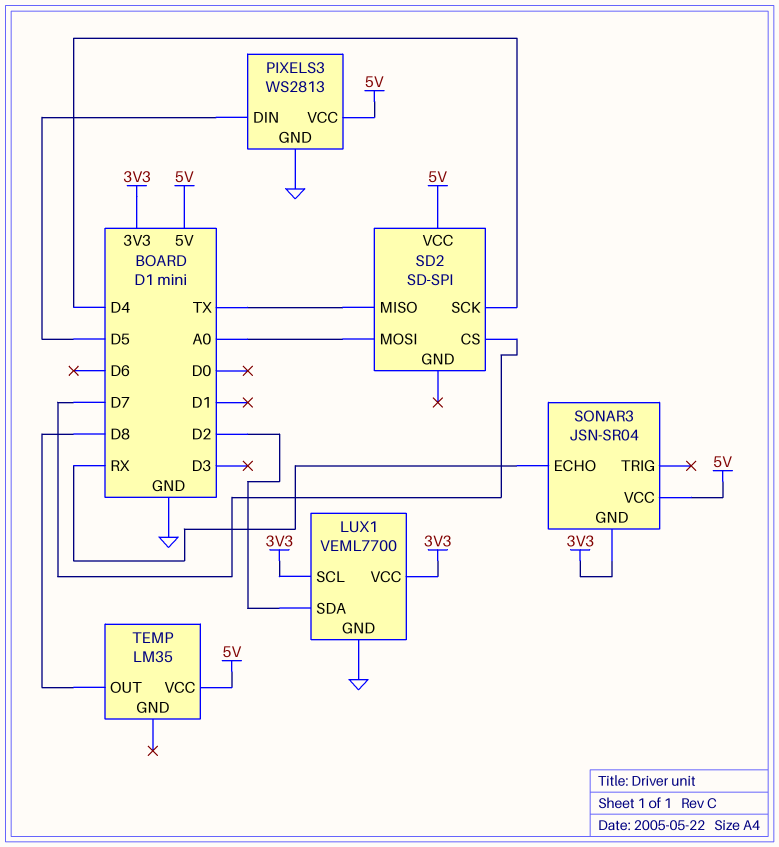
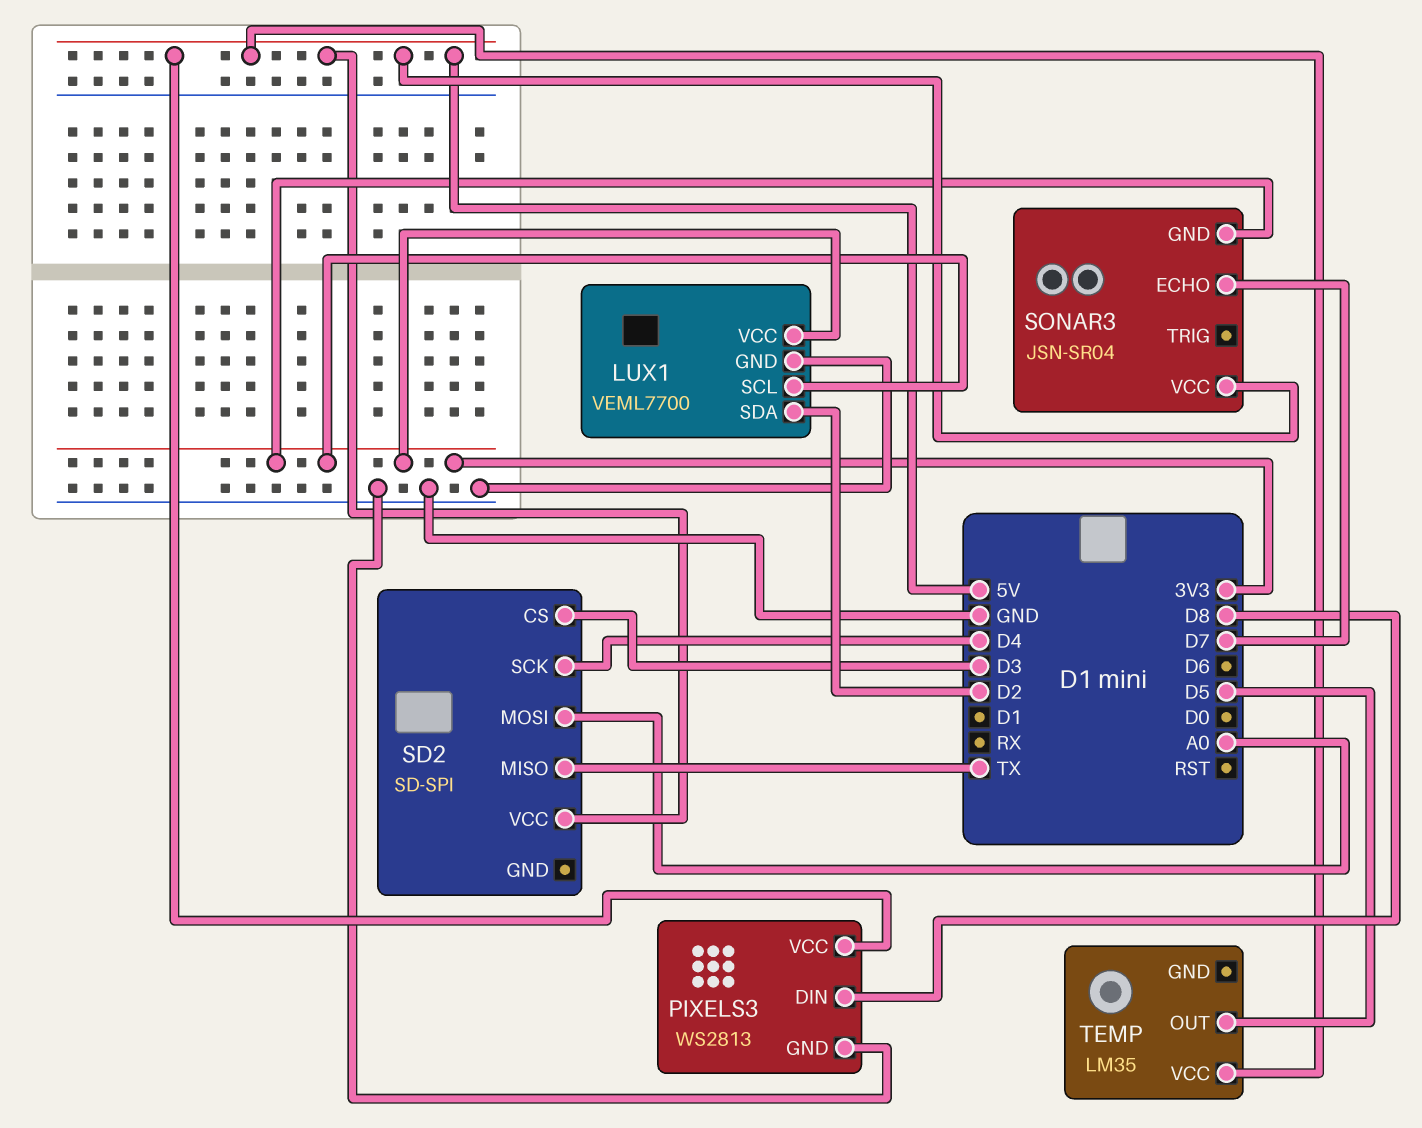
PIXELS3 pin DIN: D5 -> D8
SD2 pin CS: D7 -> D3
SONAR3 pin ECHO: RX -> D7
TEMP pin OUT: D8 -> D5

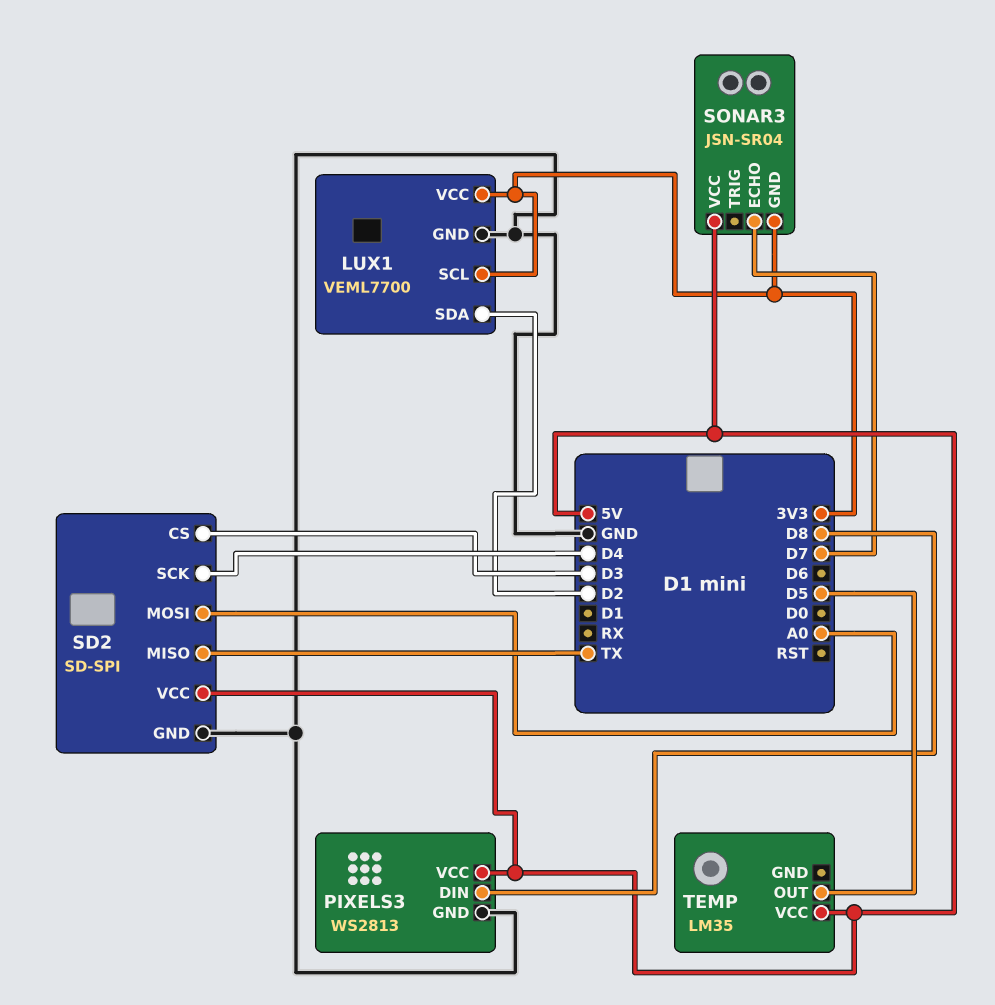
SD2 pin GND: none -> GND

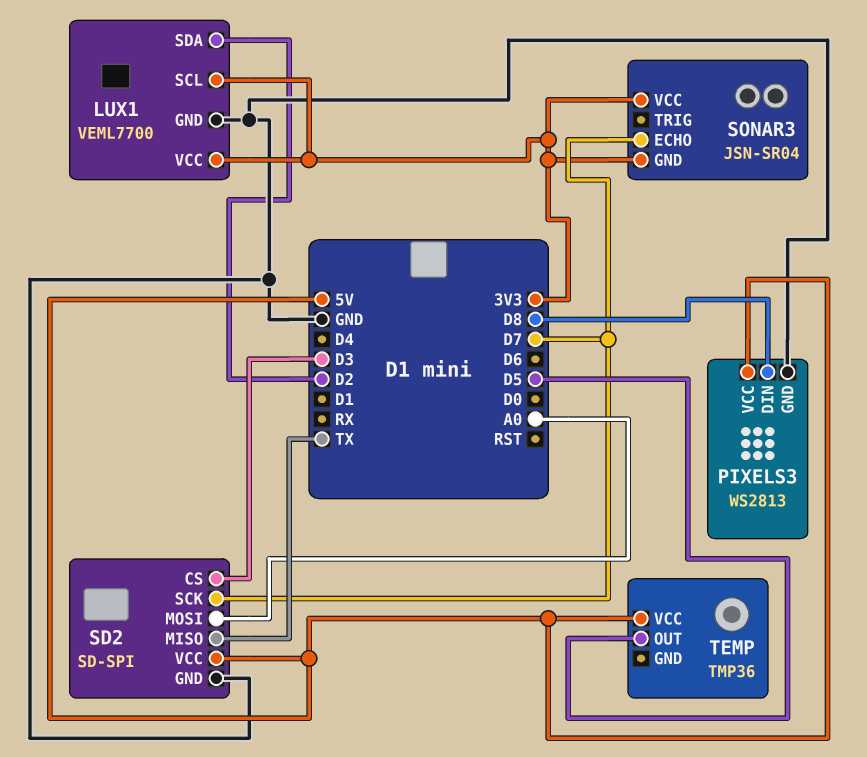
SD2 pin SCK: D4 -> D7
SONAR3 pin VCC: 5V -> 3V3
TEMP: LM35 -> TMP36

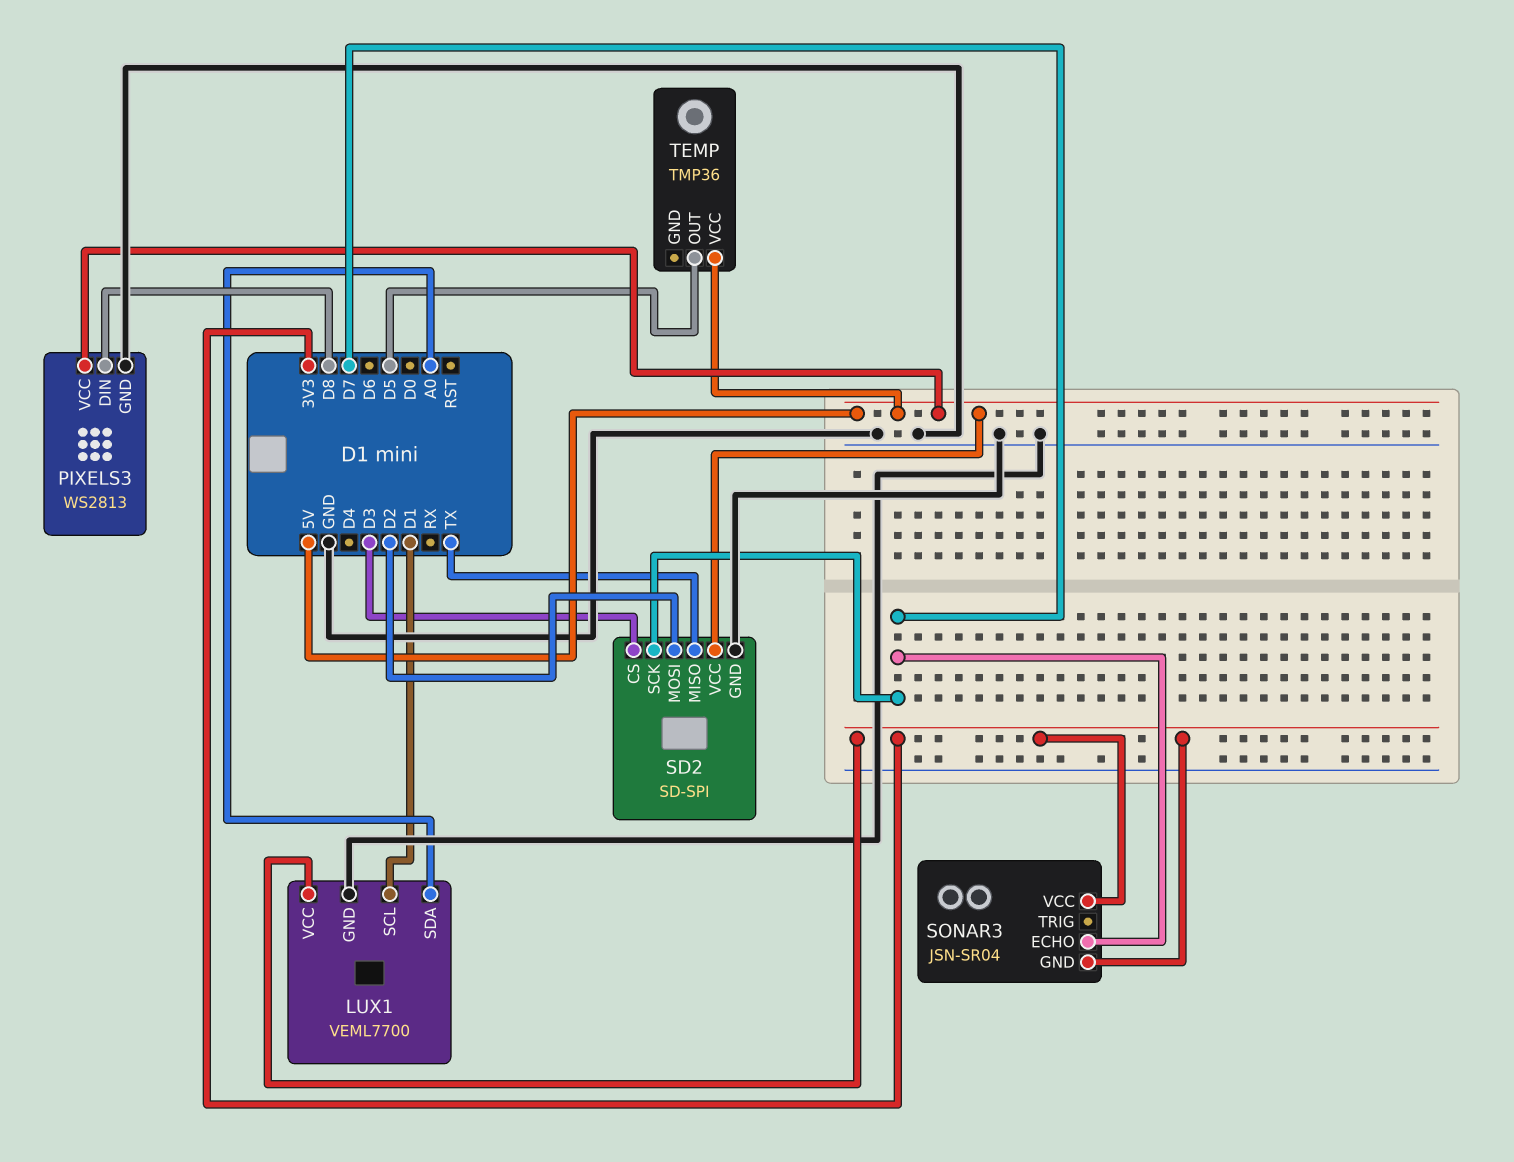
LUX1 pin SCL: 3V3 -> D1
LUX1 pin SDA: D2 -> A0
SD2 pin MOSI: A0 -> D2

